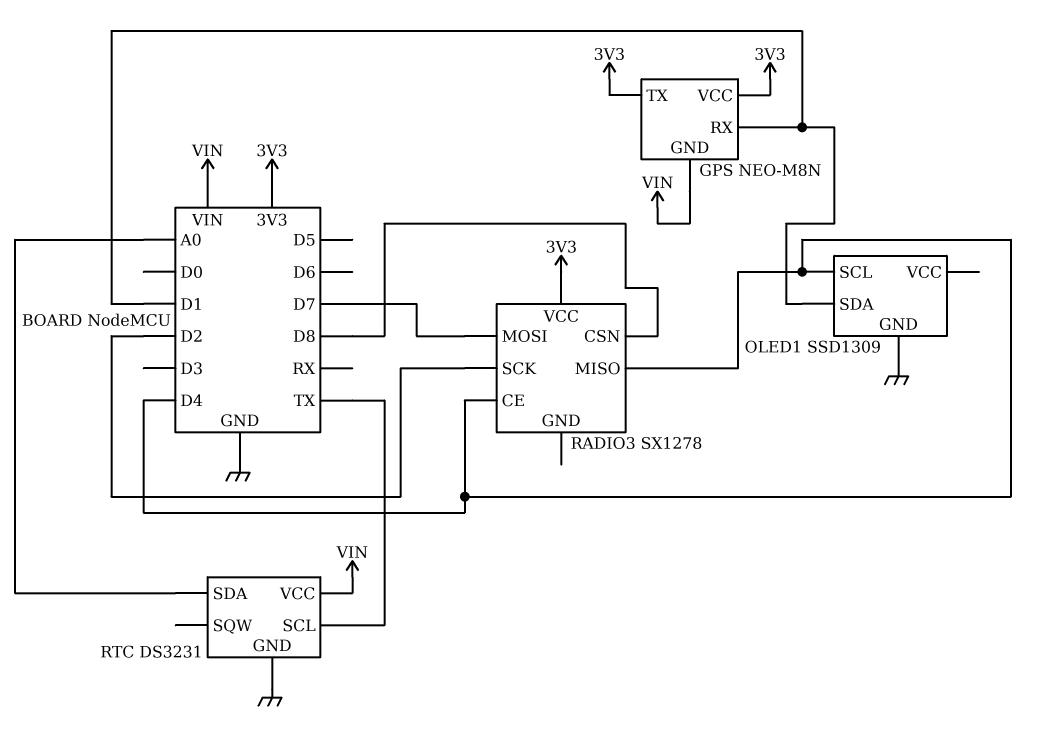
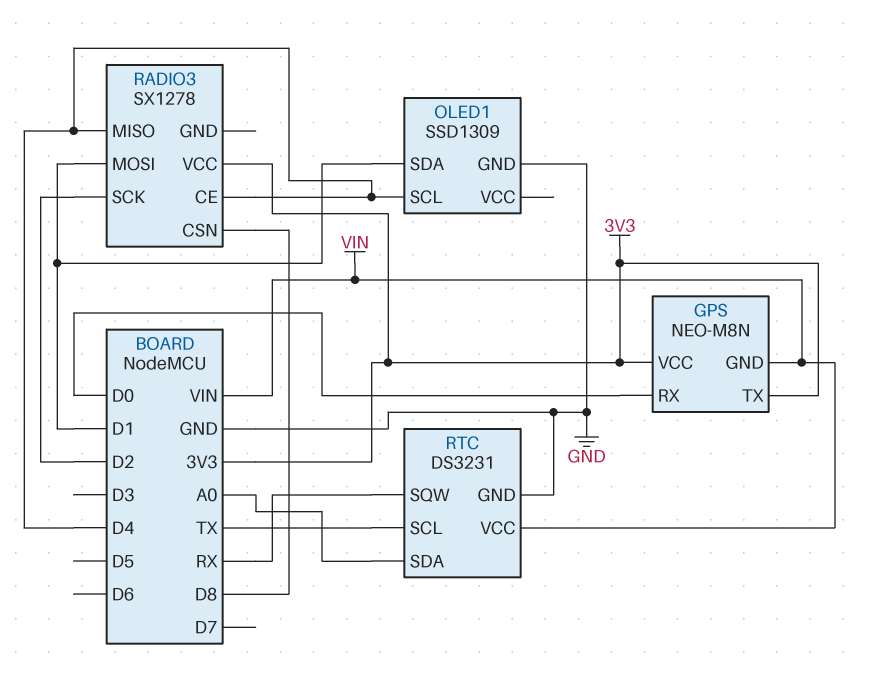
GPS pin RX: D1 -> D0
RADIO3 pin MOSI: D7 -> D1
RTC pin SQW: none -> RX

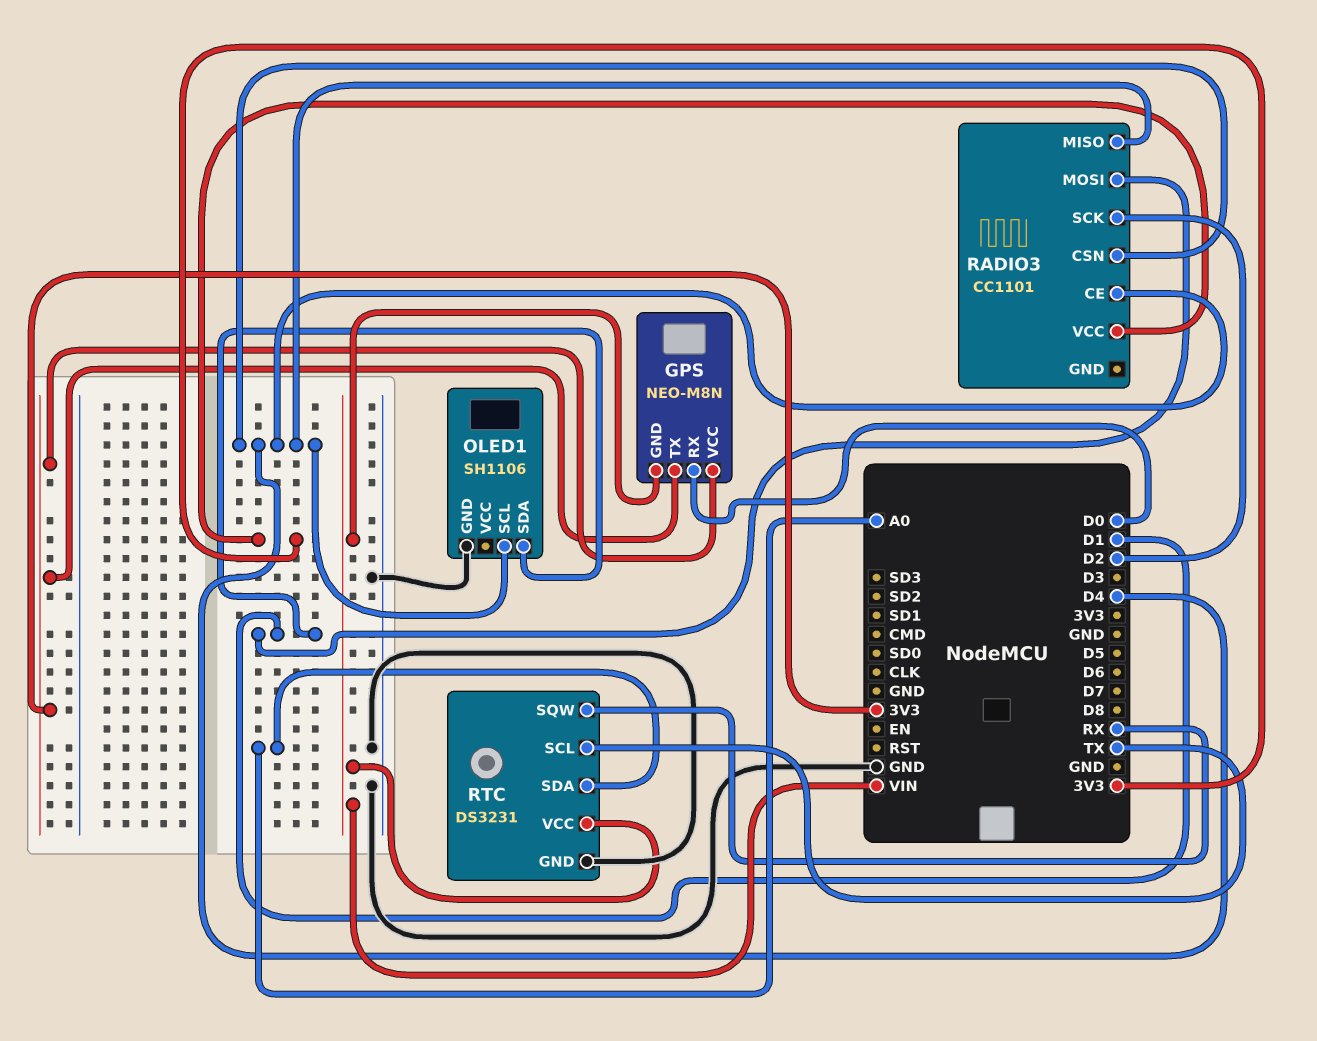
OLED1: SSD1309 -> SH1106
RADIO3: SX1278 -> CC1101
RADIO3 pin CSN: D8 -> D4

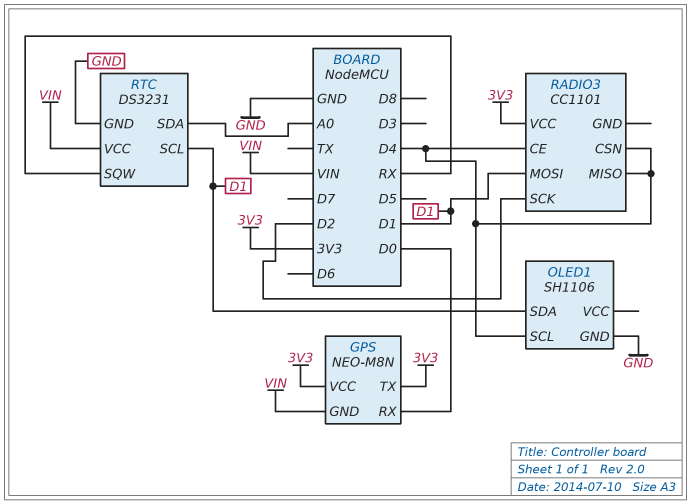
RTC pin SCL: TX -> D1

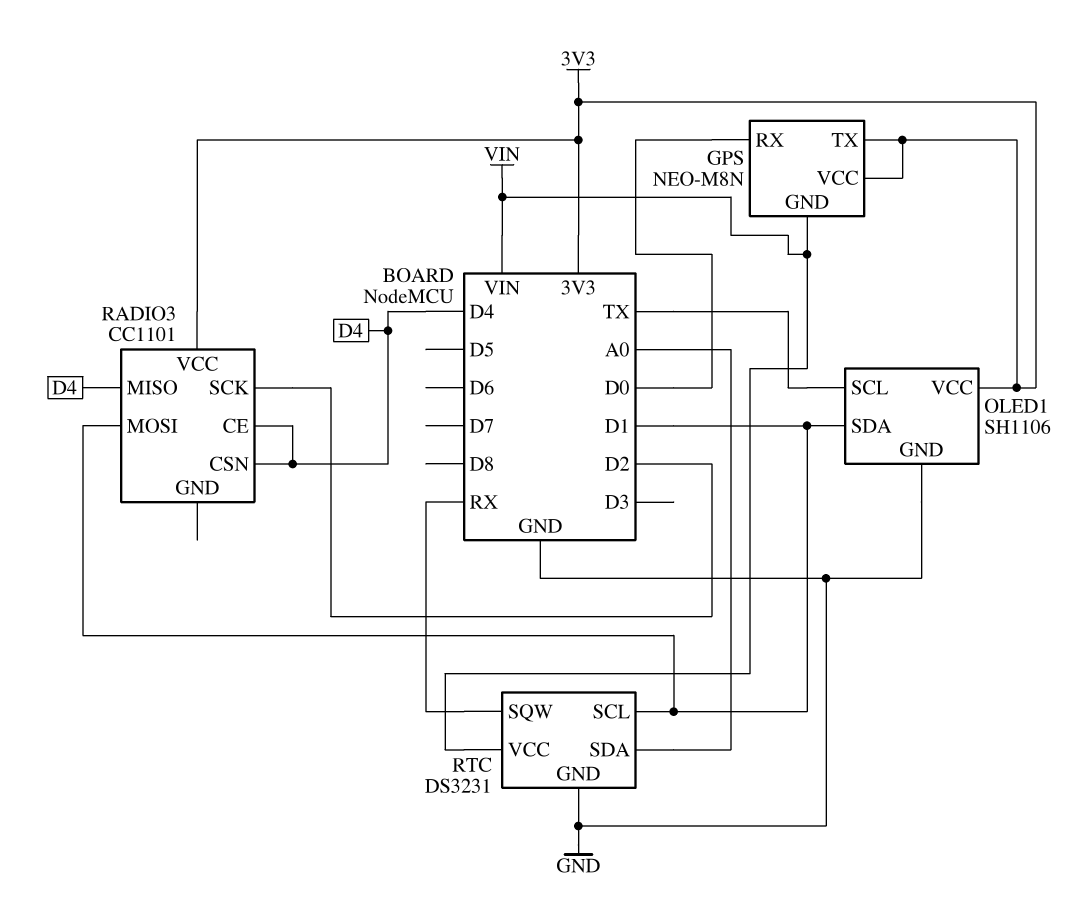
OLED1 pin SCL: D4 -> TX
OLED1 pin VCC: none -> 3V3

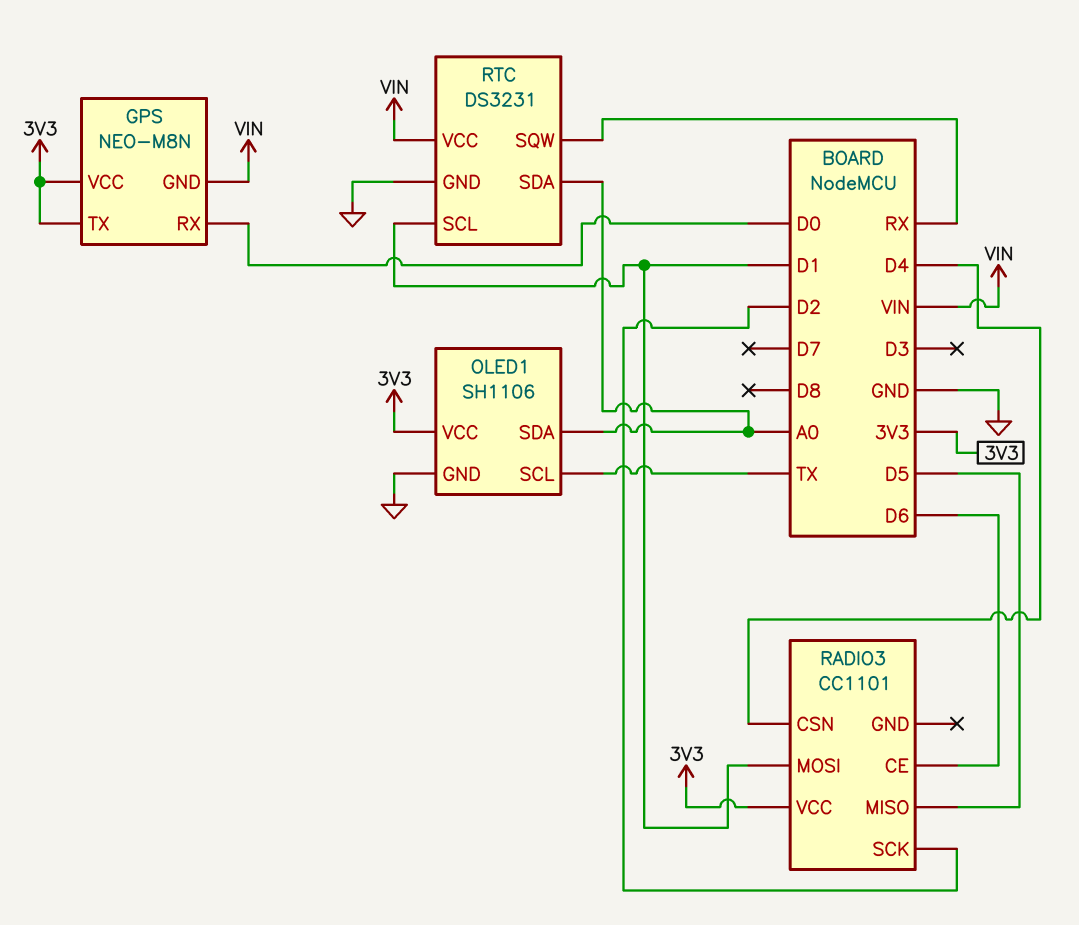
OLED1 pin SDA: D1 -> A0
RADIO3 pin CE: D4 -> D6
RADIO3 pin MISO: D4 -> D5

